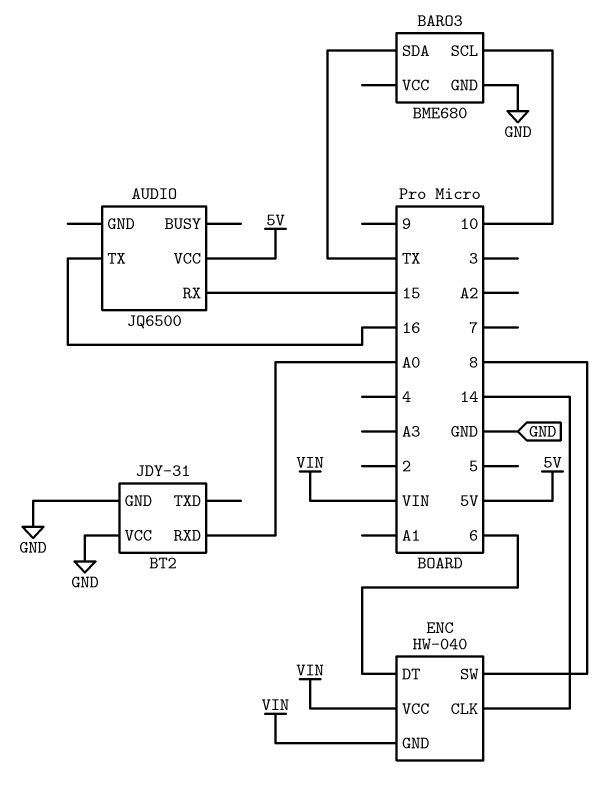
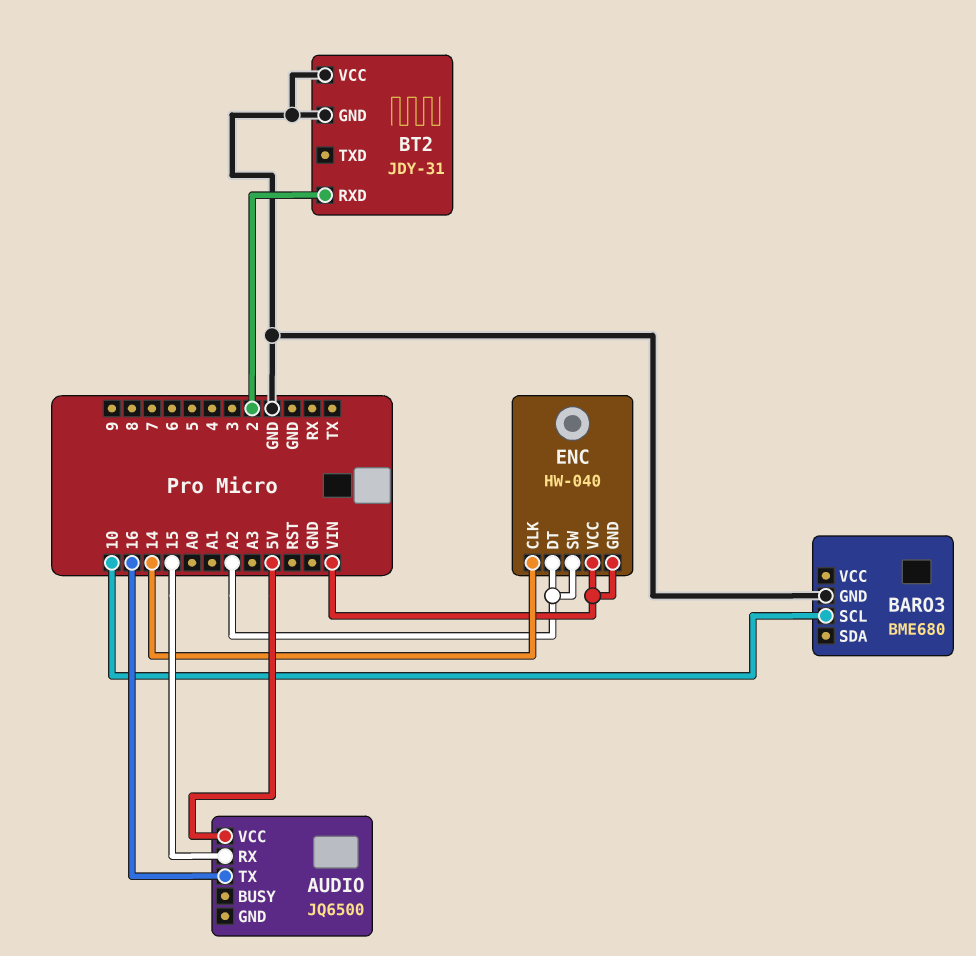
BARO3 pin SDA: TX -> none
BT2 pin RXD: A0 -> 2
ENC pin DT: 6 -> A2
ENC pin SW: 8 -> A2

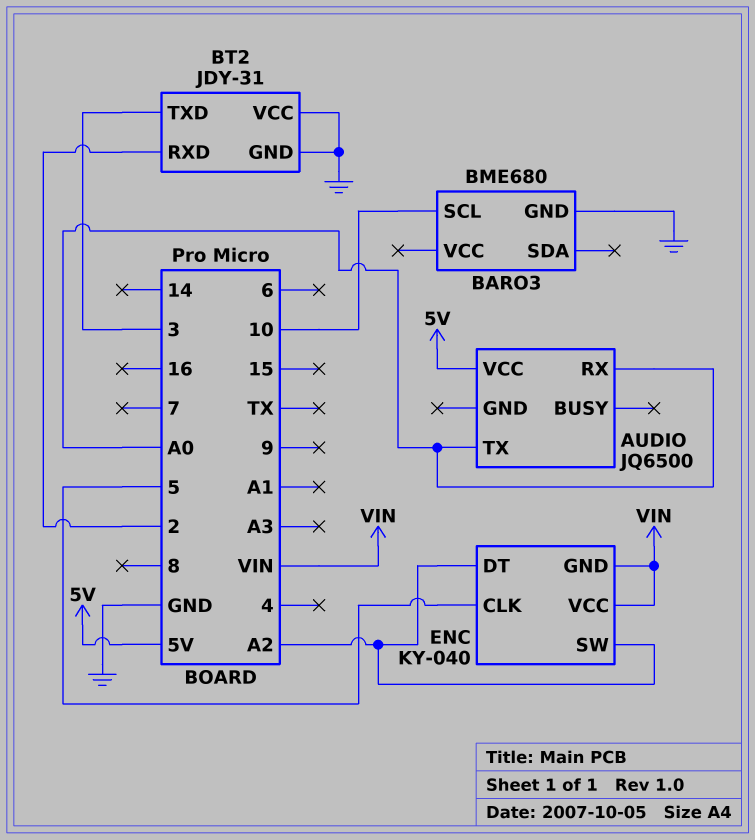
AUDIO pin RX: 15 -> A0
AUDIO pin TX: 16 -> A0
BT2 pin TXD: none -> 3
ENC: HW-040 -> KY-040
ENC pin CLK: 14 -> 5

